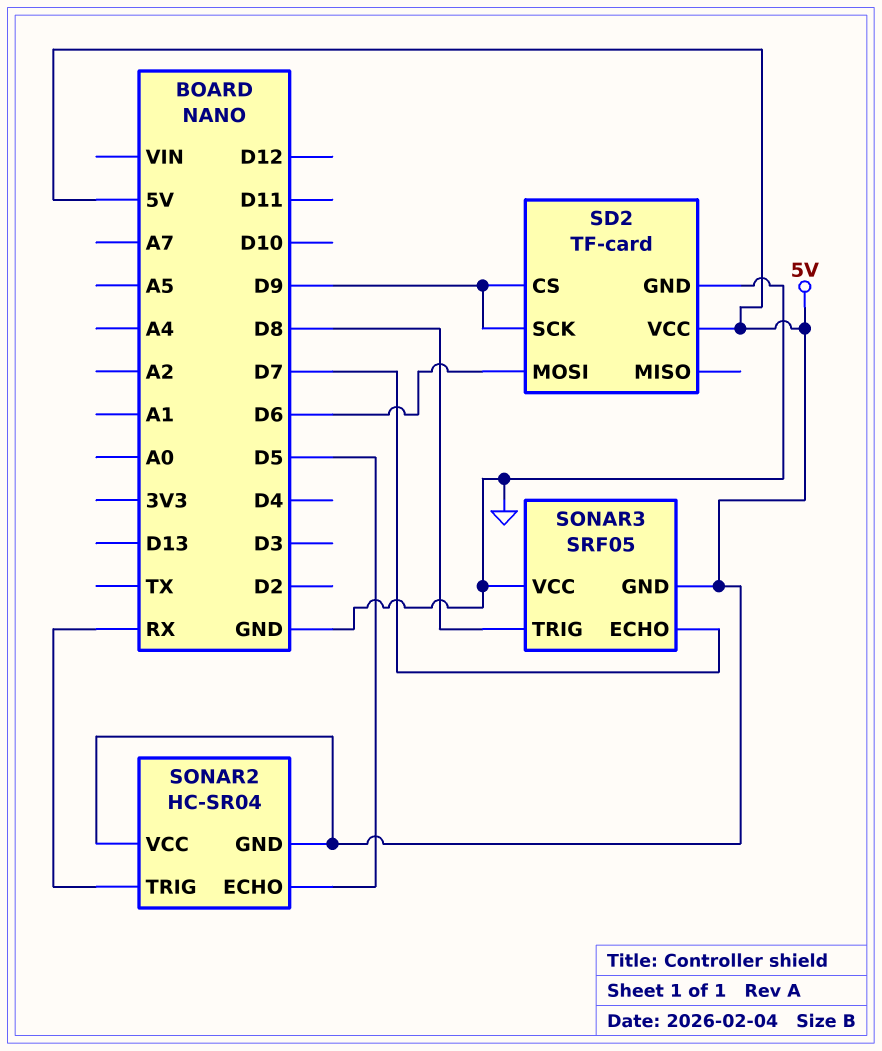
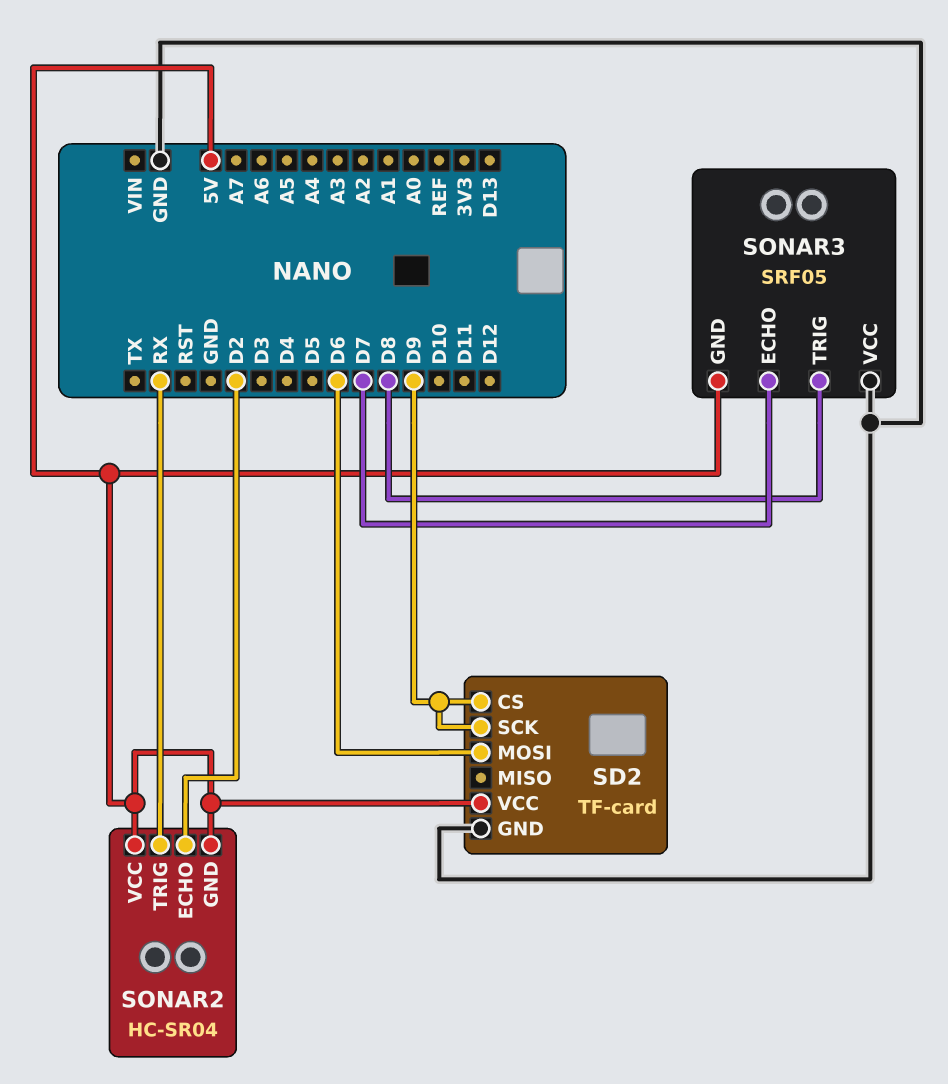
SONAR2 pin ECHO: D5 -> D2

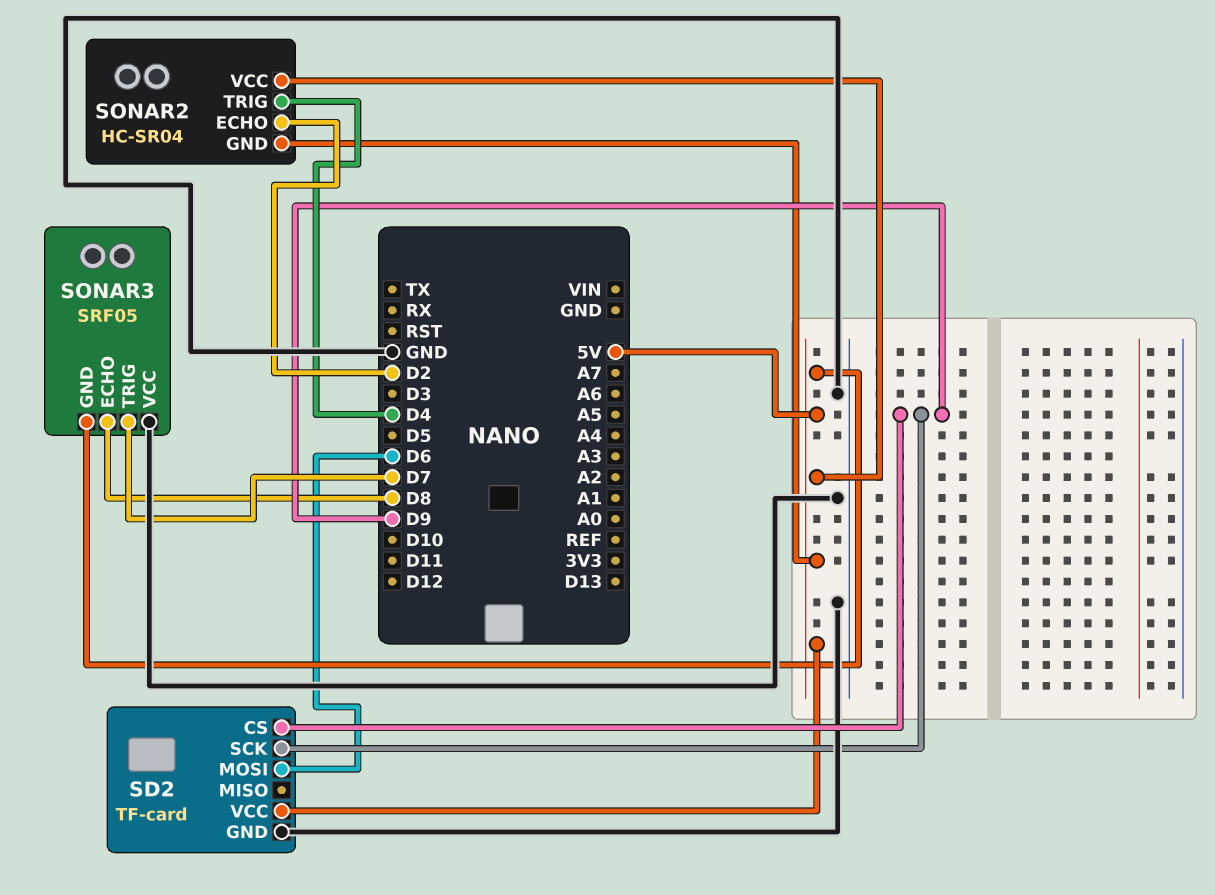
SONAR2 pin TRIG: RX -> D4
SONAR3 pin ECHO: D7 -> D8
SONAR3 pin TRIG: D8 -> D7

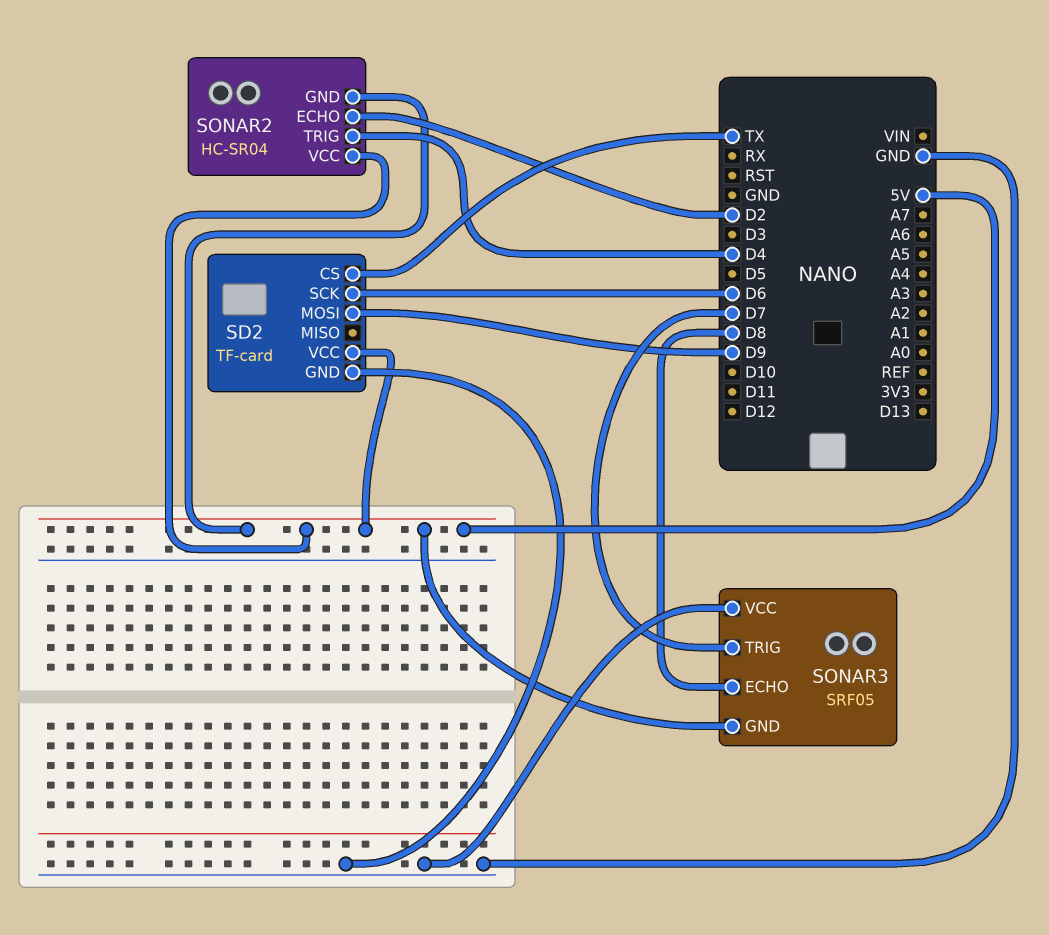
SD2 pin CS: D9 -> TX
SD2 pin MOSI: D6 -> D9
SD2 pin SCK: D9 -> D6

